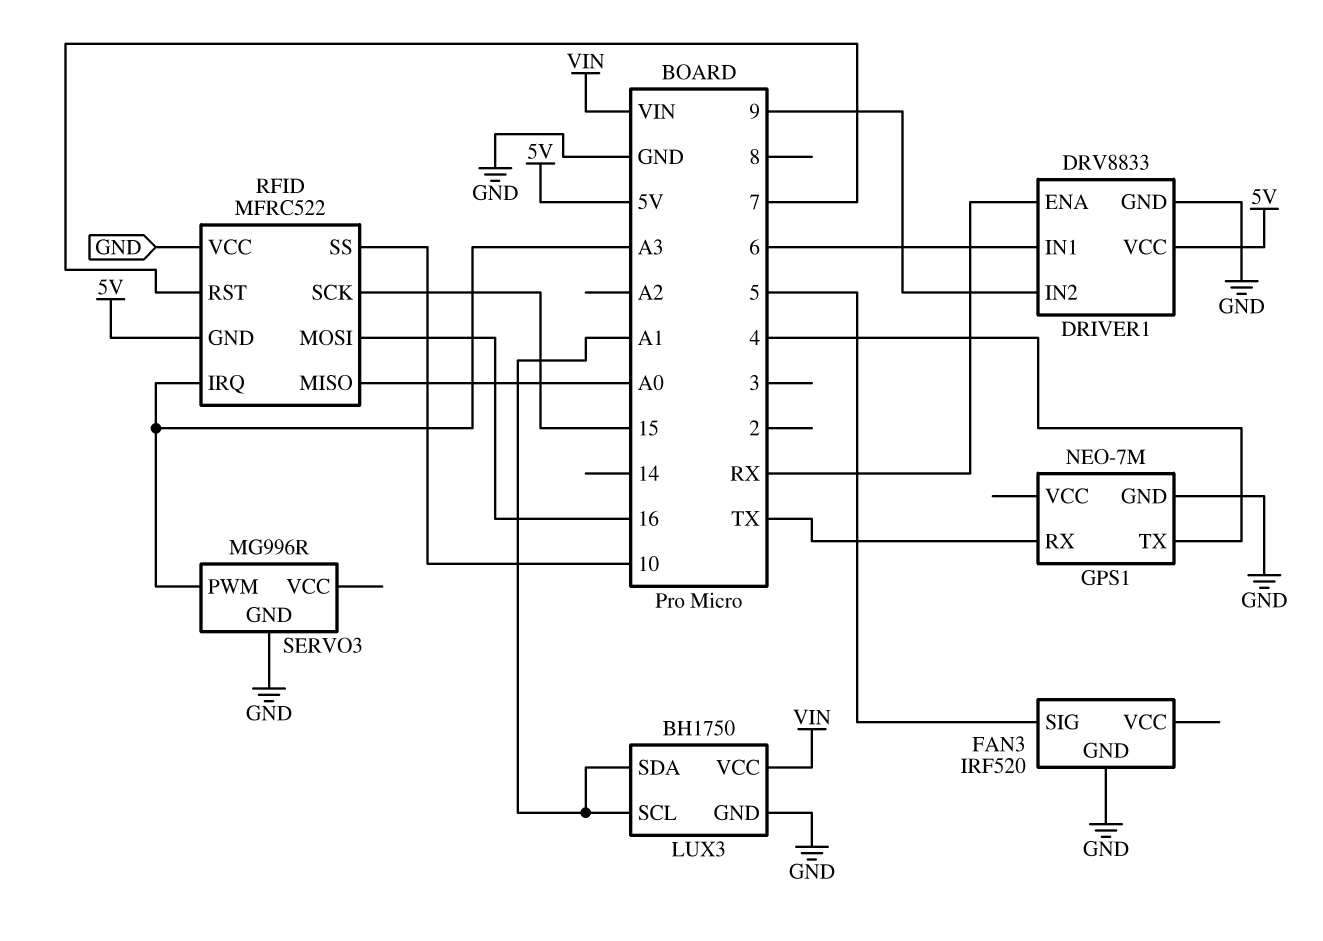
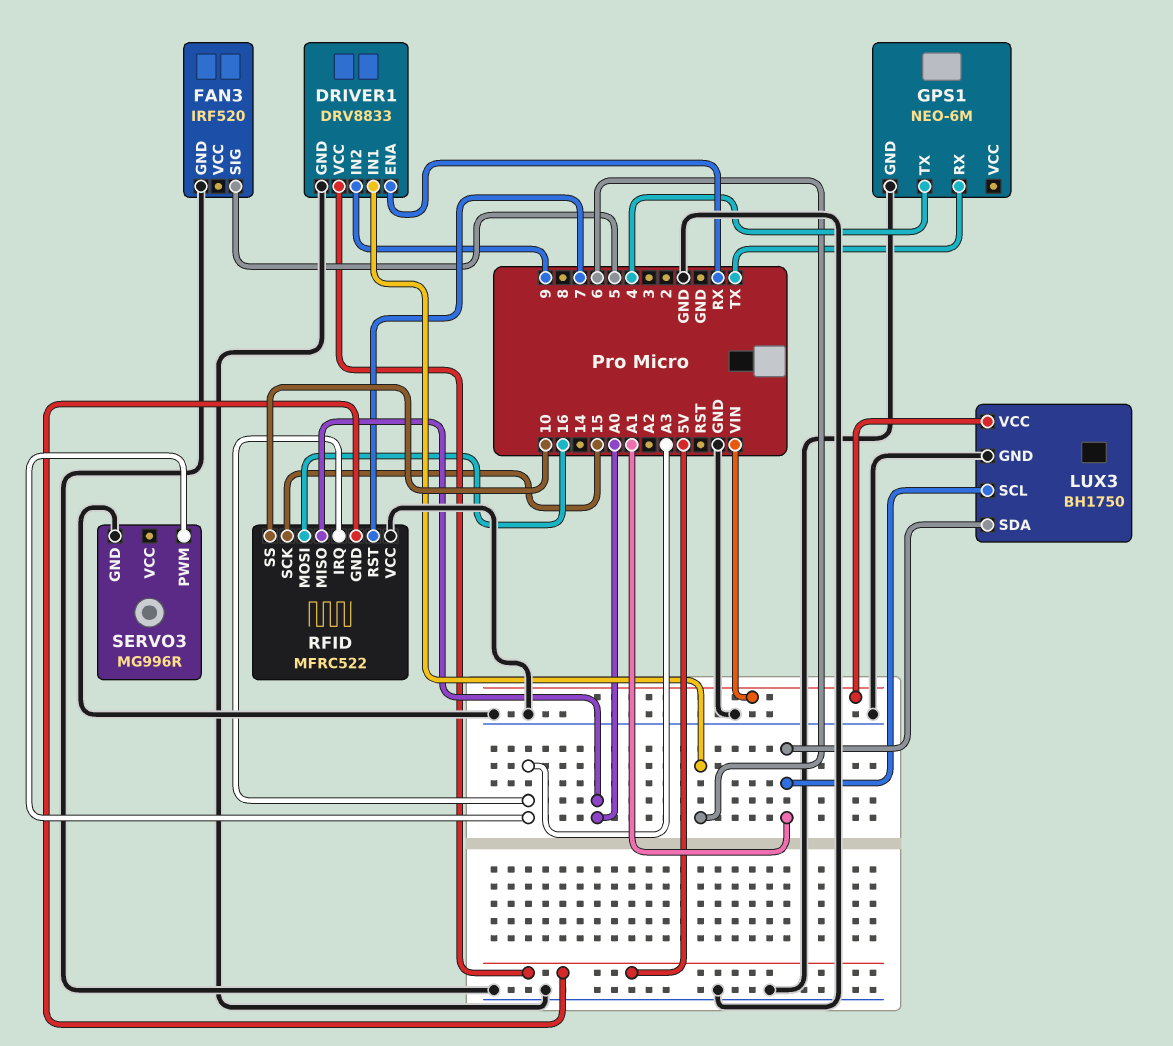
GPS1: NEO-7M -> NEO-6M

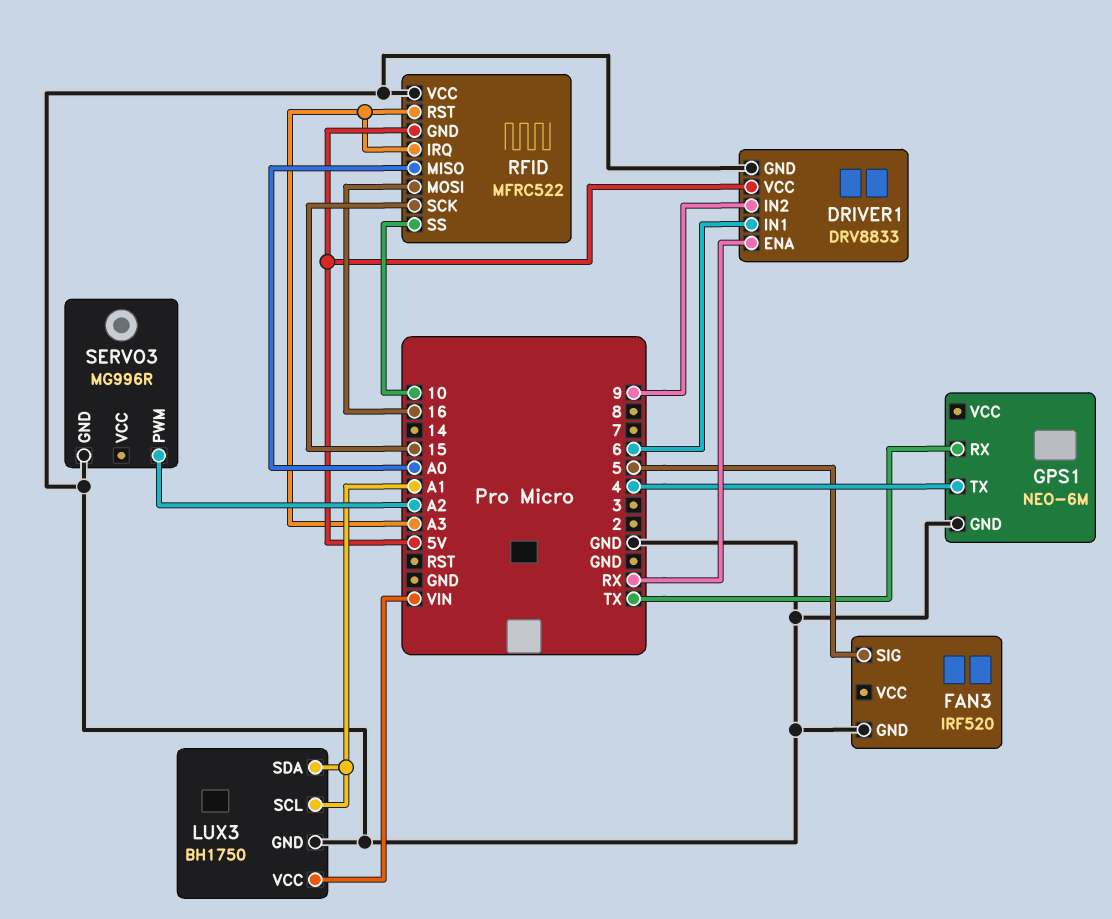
RFID pin RST: 7 -> A3
SERVO3 pin PWM: A3 -> A2

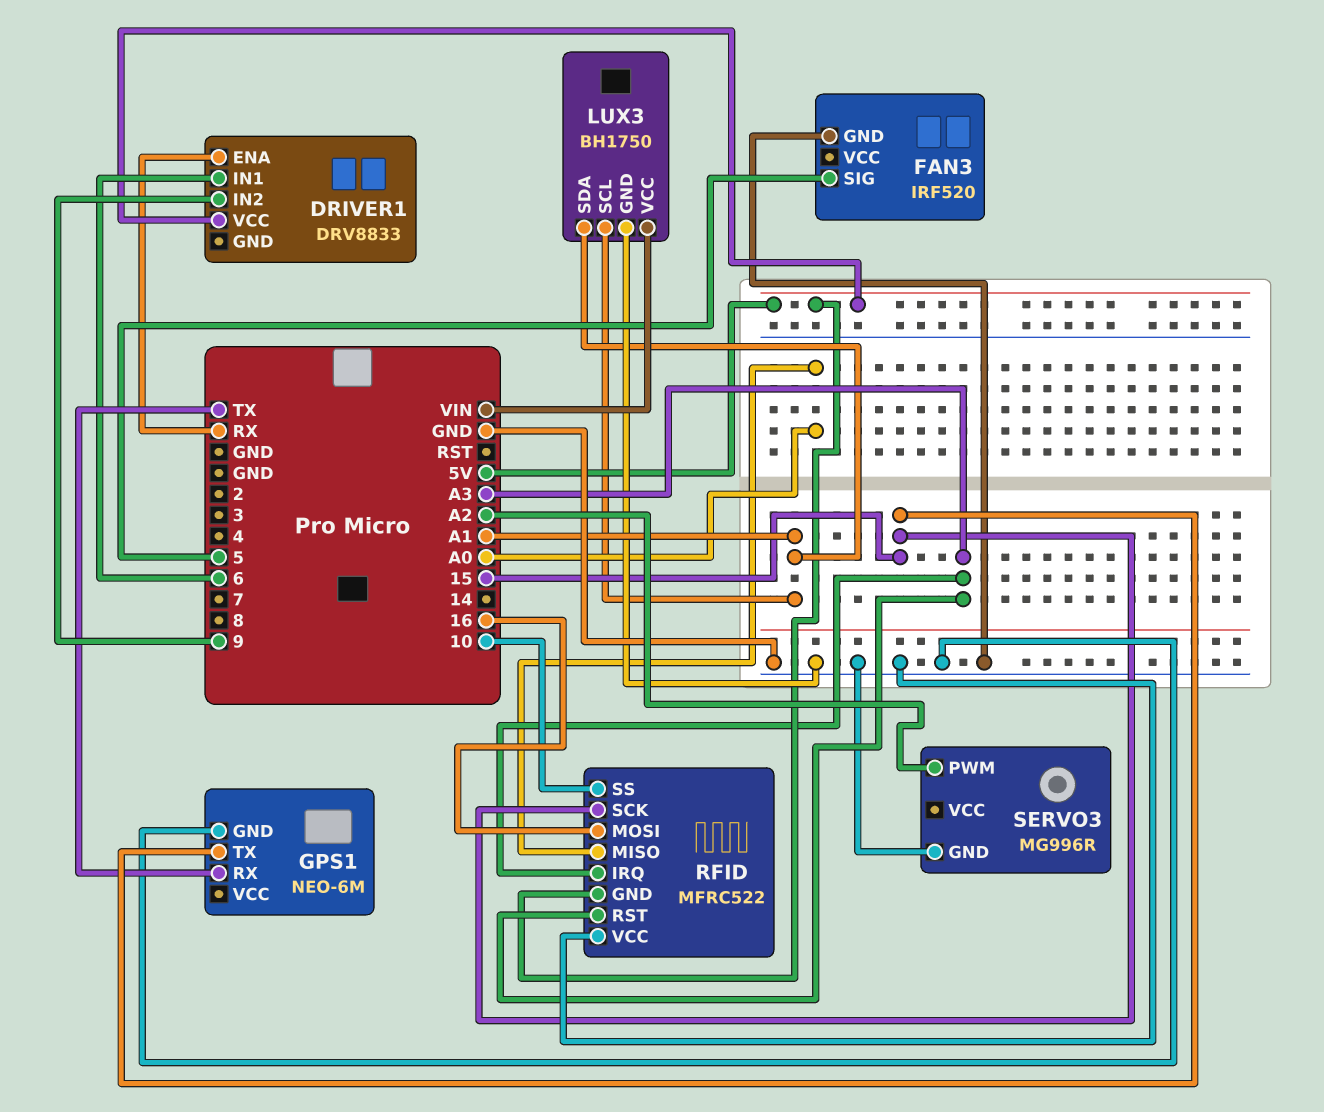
DRIVER1 pin GND: GND -> none
GPS1 pin TX: 4 -> 15

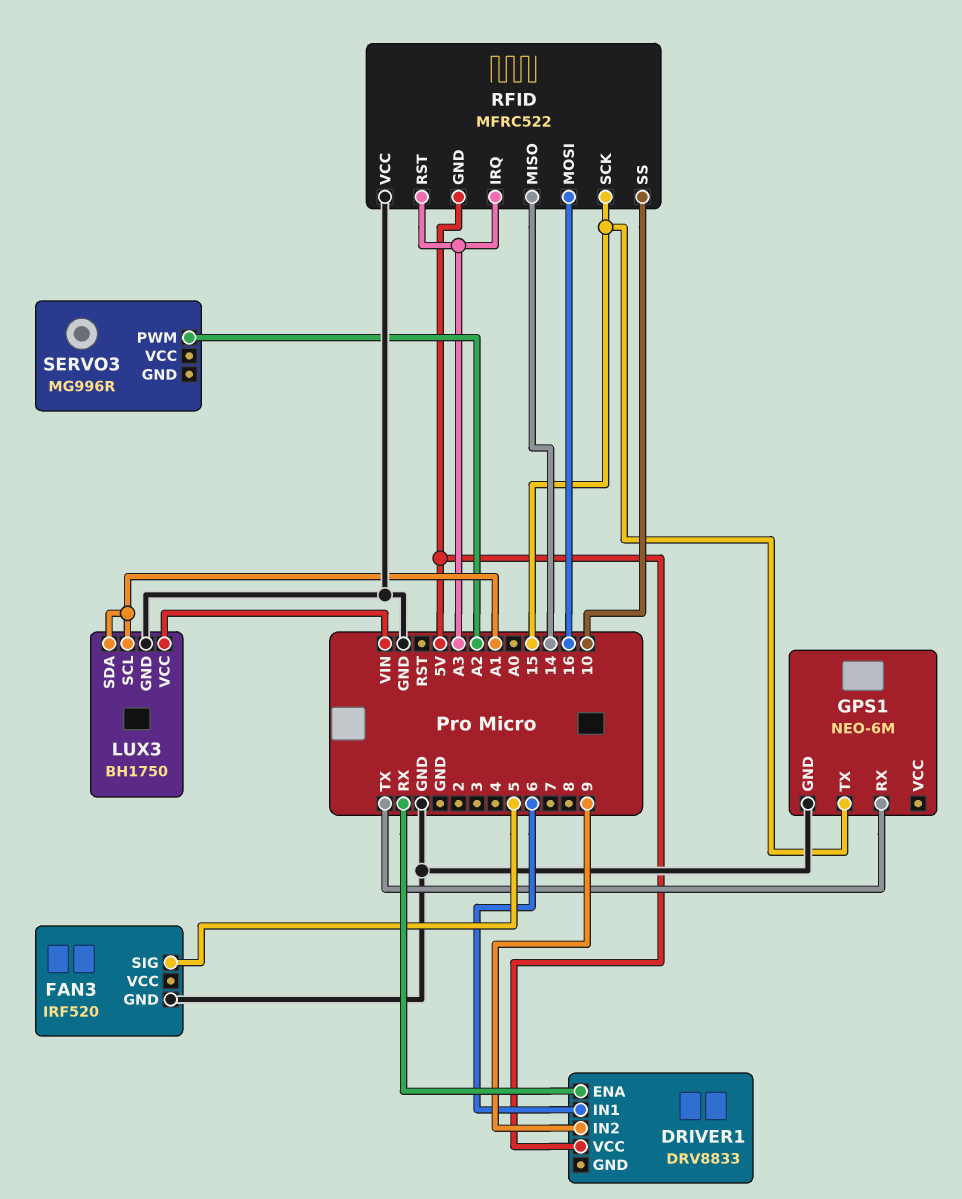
RFID pin MISO: A0 -> 14
SERVO3 pin GND: GND -> none

